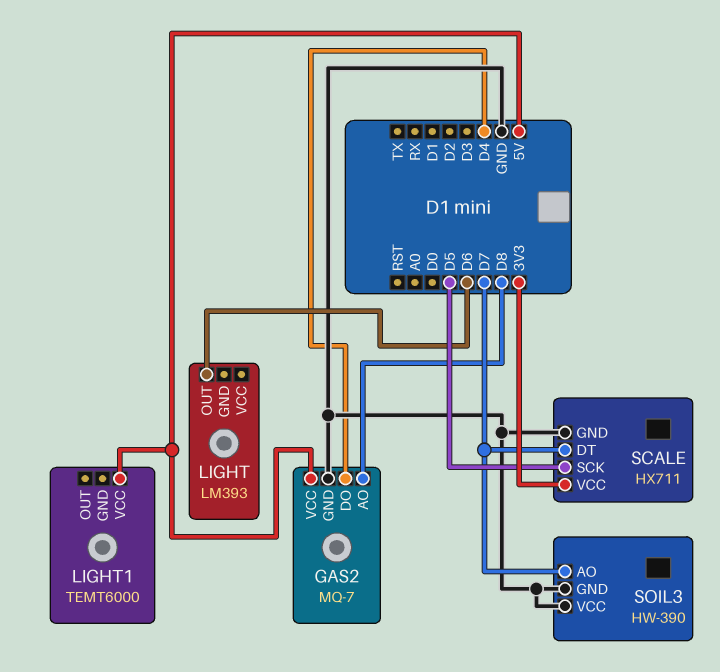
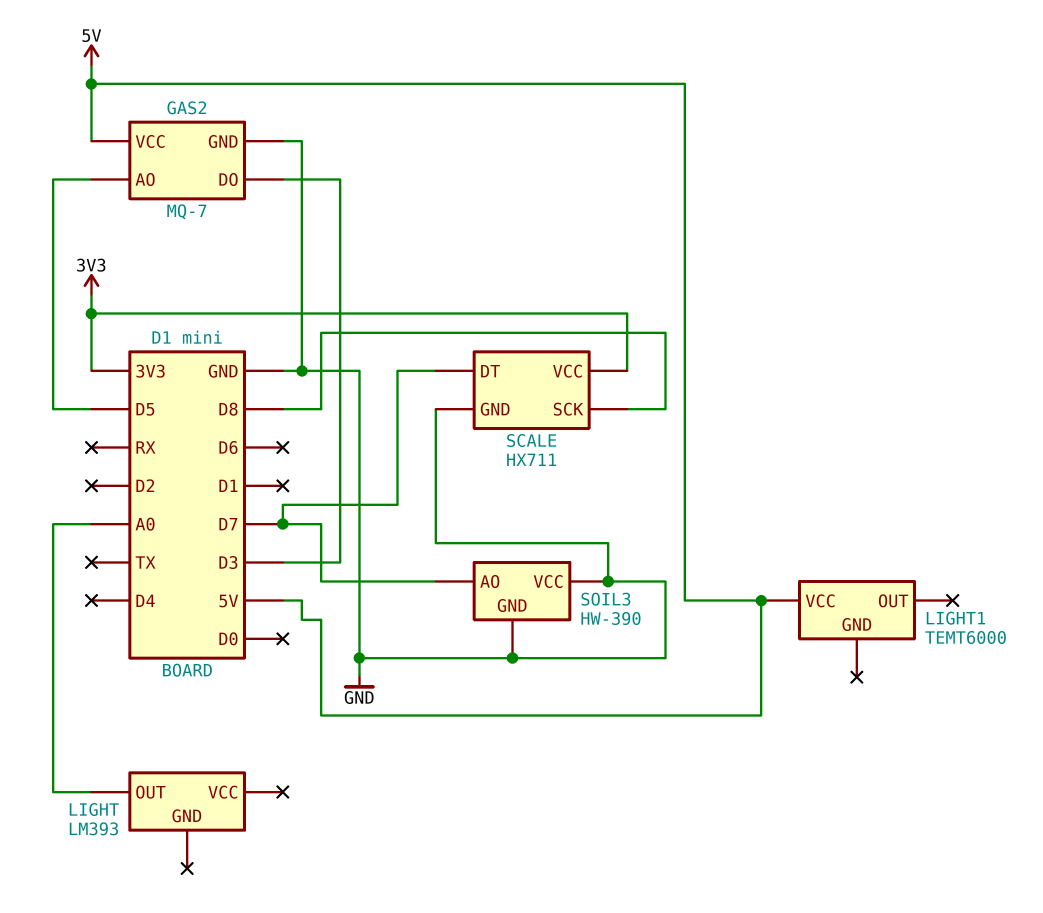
GAS2 pin AO: D8 -> D5
GAS2 pin DO: D4 -> D3
LIGHT pin OUT: D6 -> A0
SCALE pin SCK: D5 -> D8

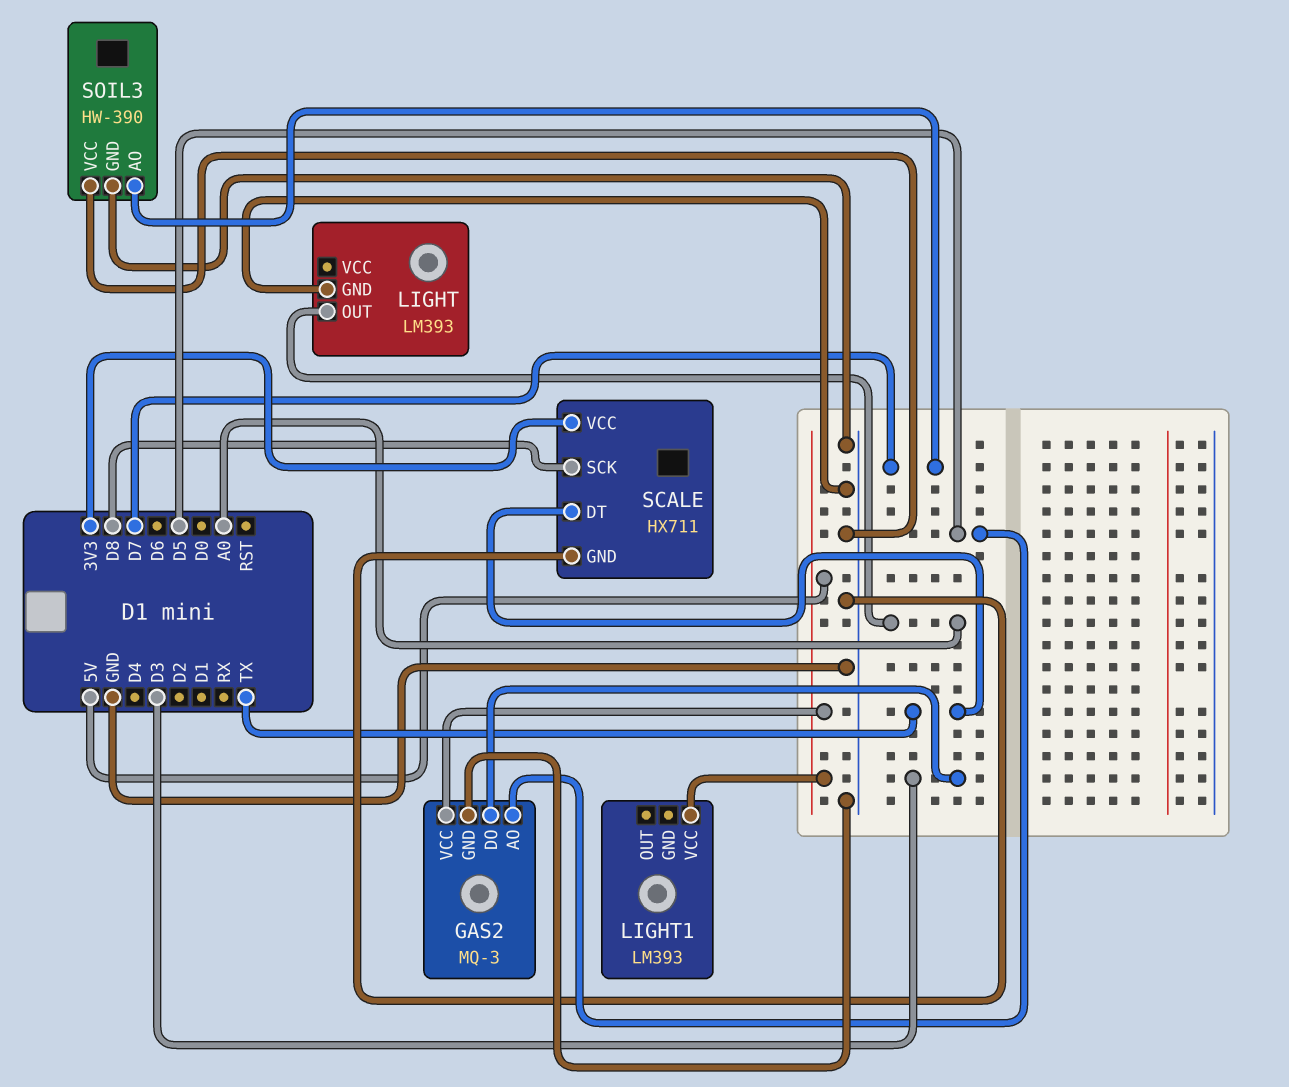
GAS2: MQ-7 -> MQ-3
LIGHT pin GND: none -> GND
LIGHT1: TEMT6000 -> LM393
SCALE pin DT: D7 -> TX

